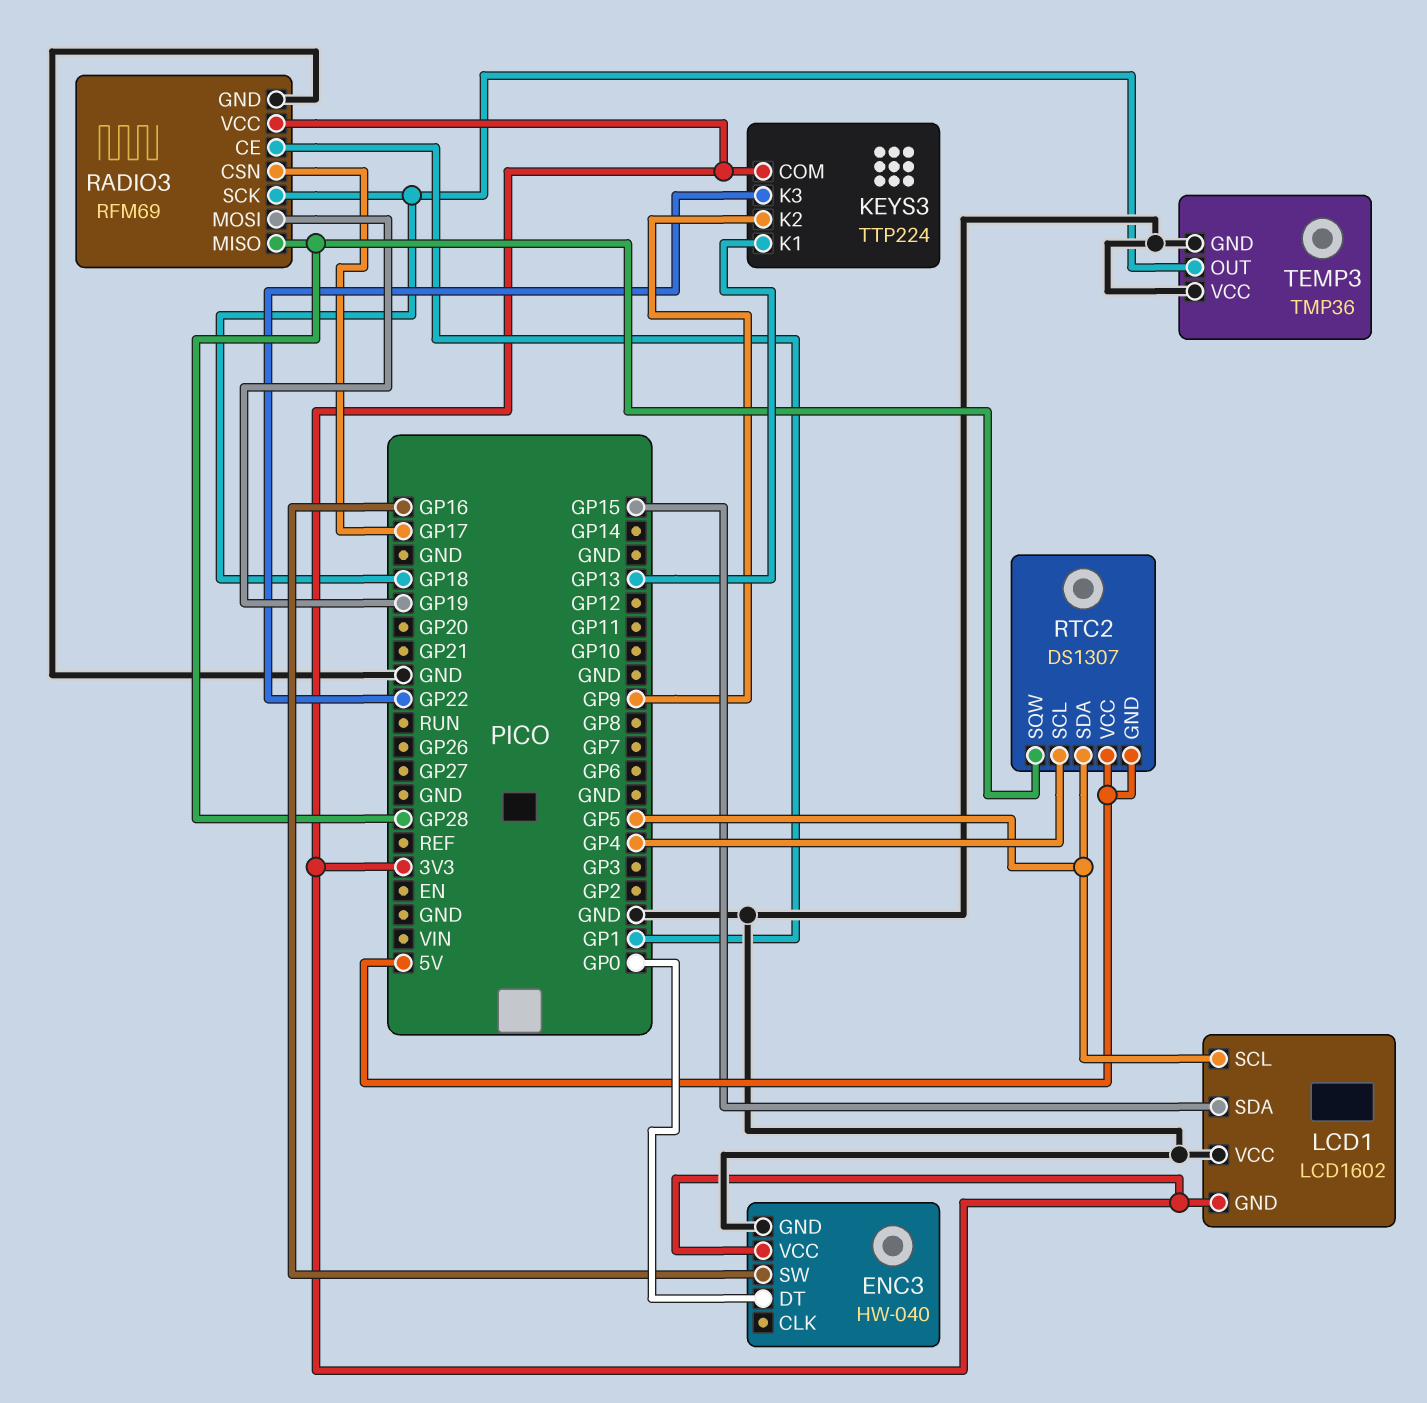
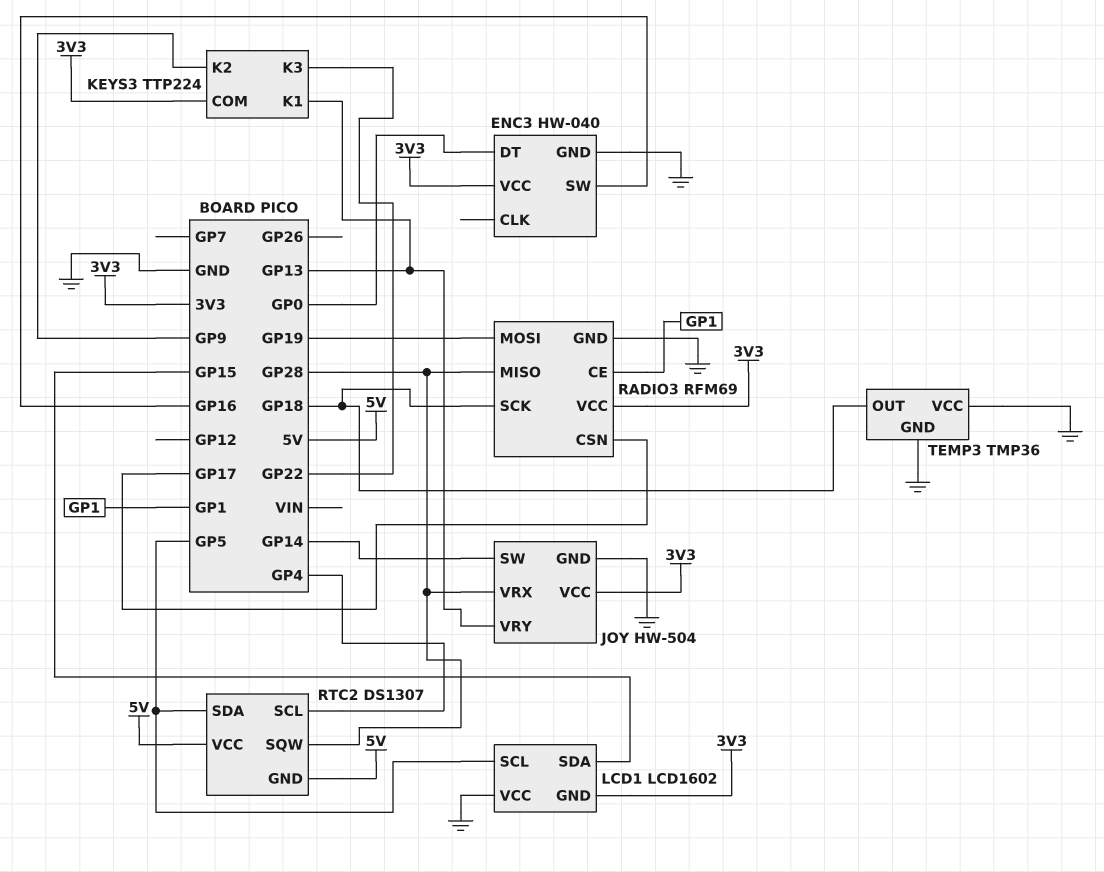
JOY: none -> HW-504
JOY pin GND: none -> GND
JOY pin SW: none -> GP14
JOY pin VCC: none -> 3V3
JOY pin VRX: none -> GP28
JOY pin VRY: none -> GP13

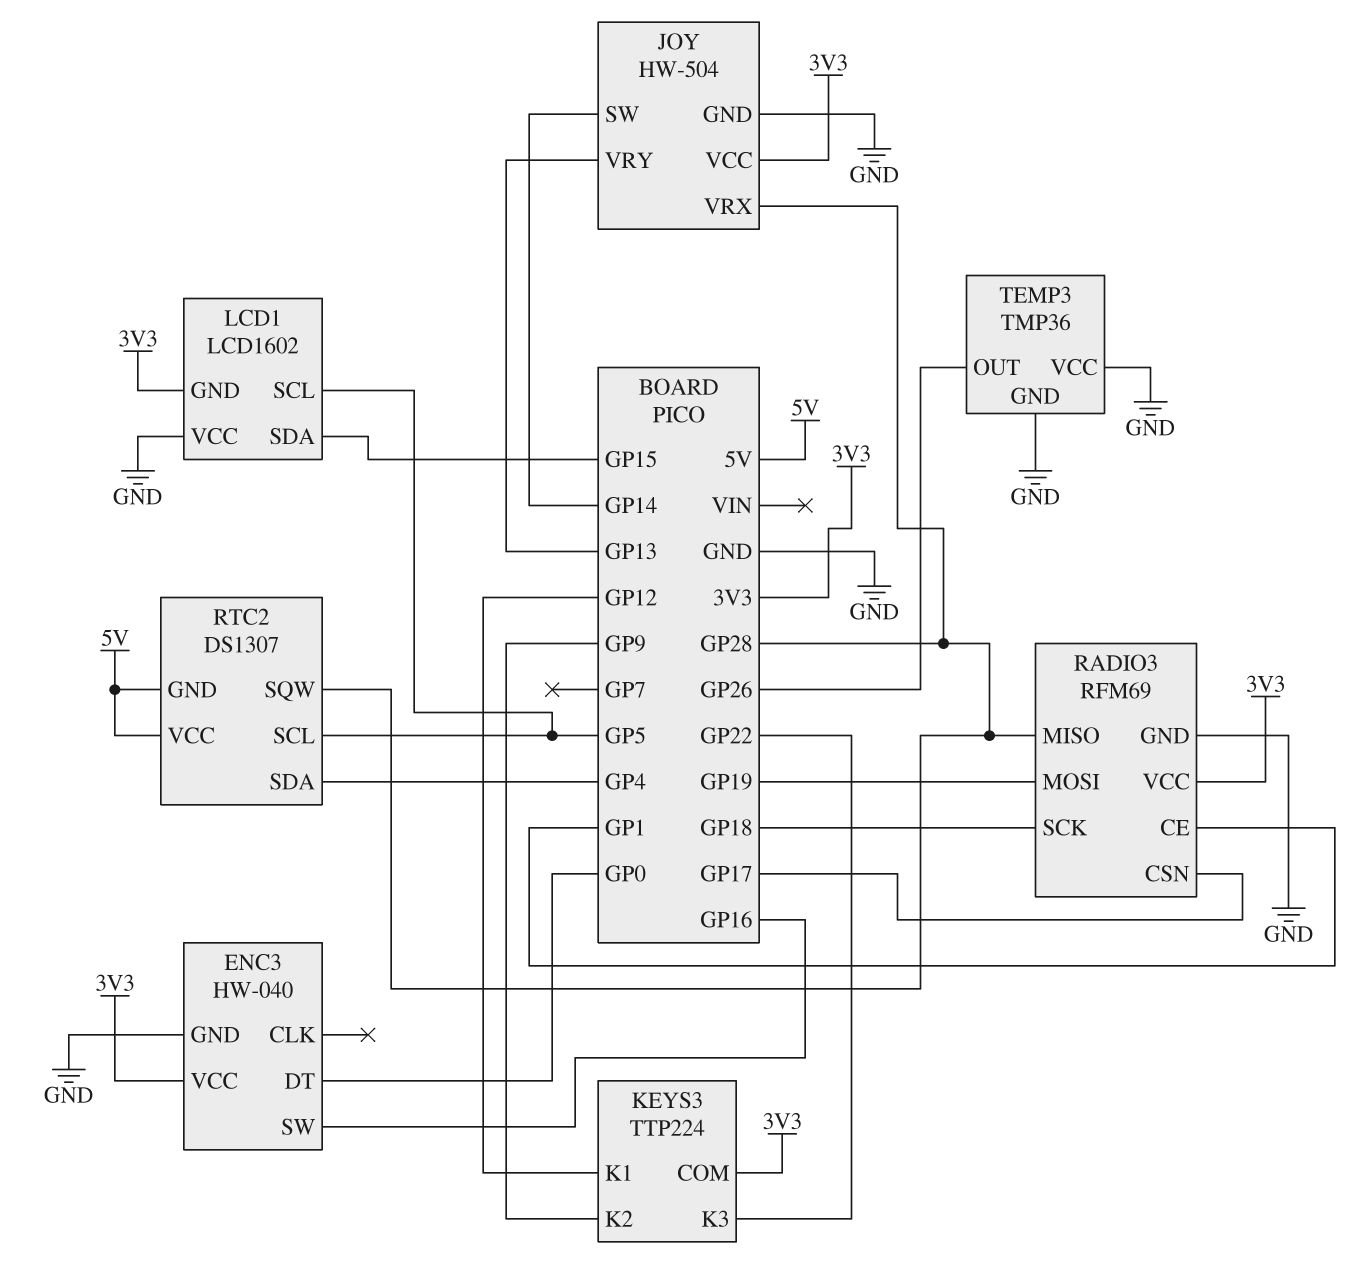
KEYS3 pin K1: GP13 -> GP12
RTC2 pin SCL: GP4 -> GP5
RTC2 pin SDA: GP5 -> GP4
TEMP3 pin OUT: GP18 -> GP26

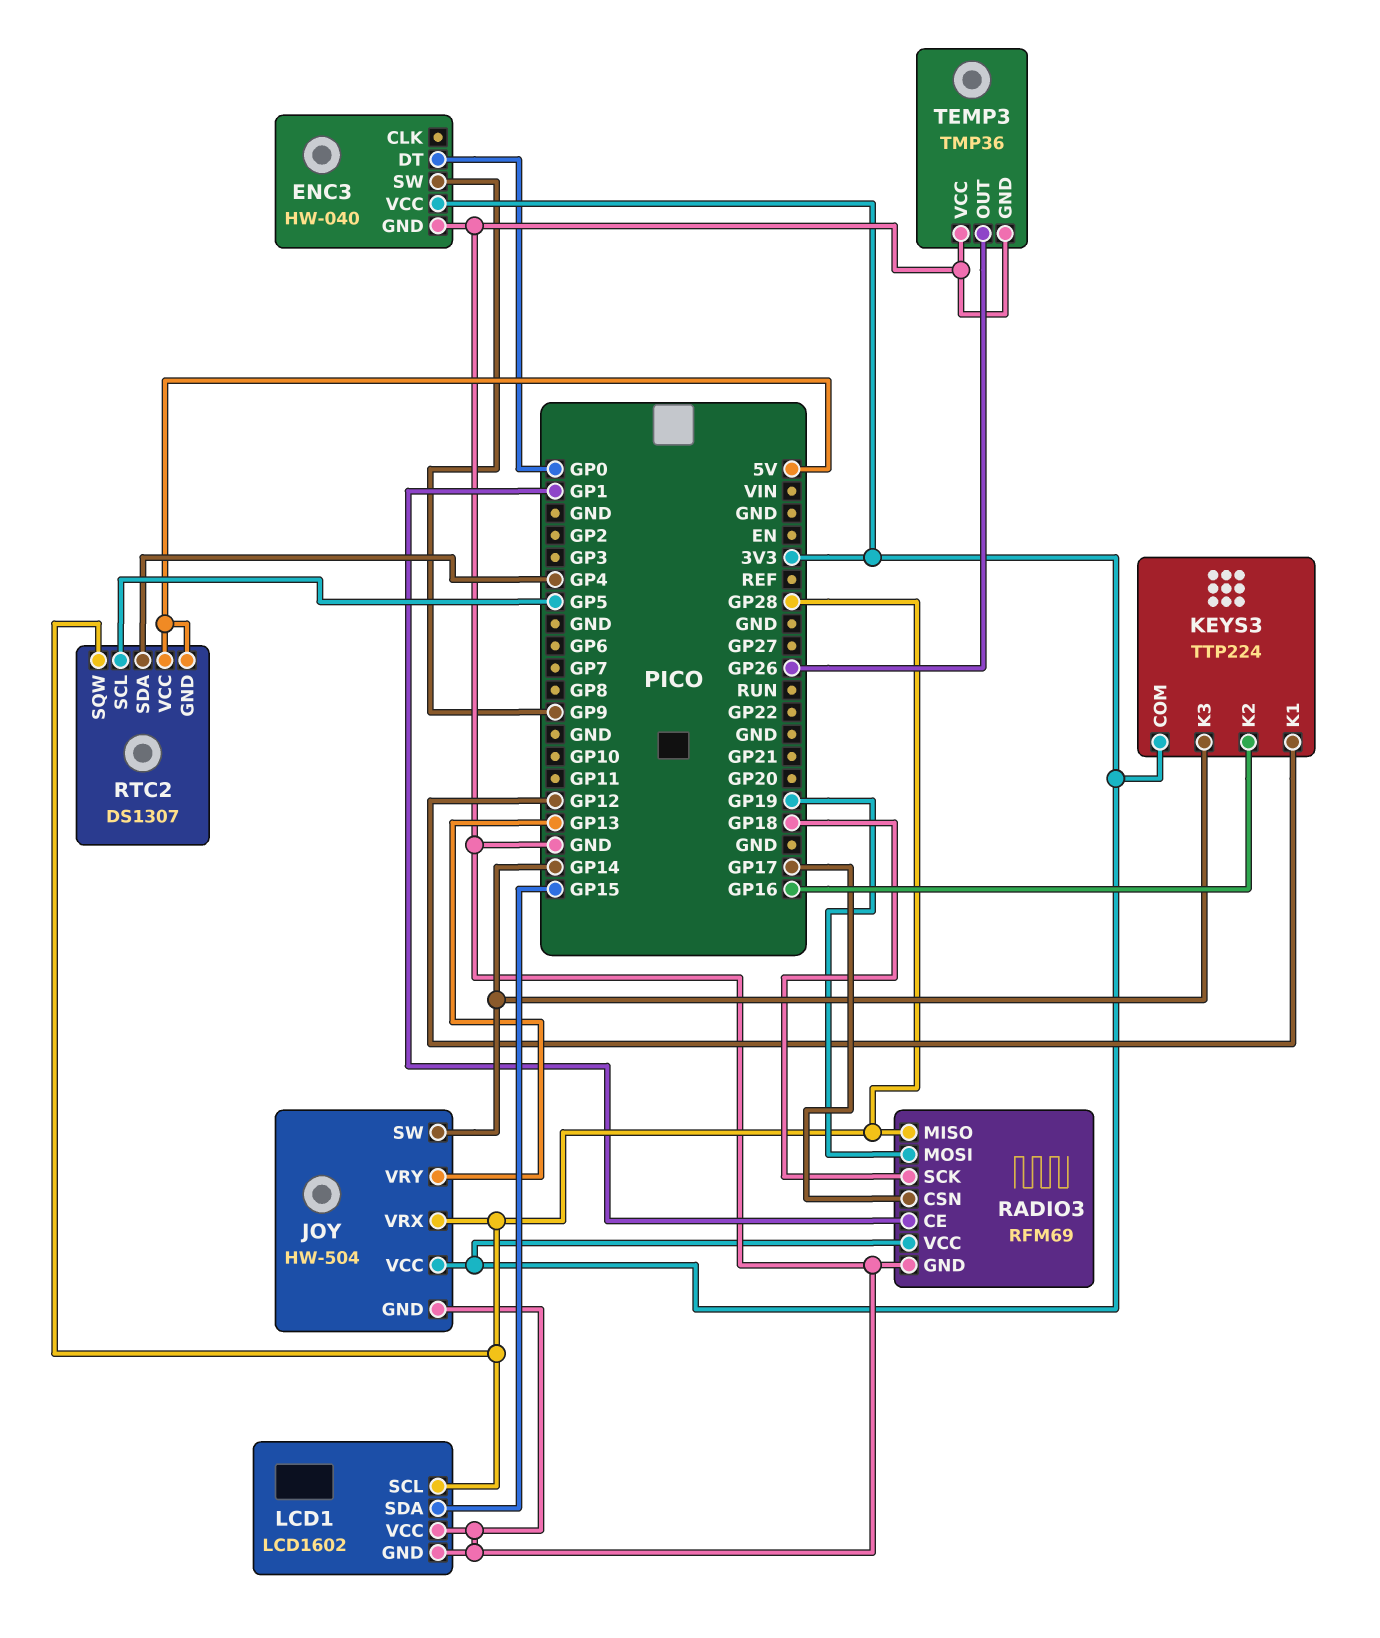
ENC3 pin SW: GP16 -> GP9
KEYS3 pin K2: GP9 -> GP16
KEYS3 pin K3: GP22 -> GP14
LCD1 pin GND: 3V3 -> GND
LCD1 pin SCL: GP5 -> GP28

